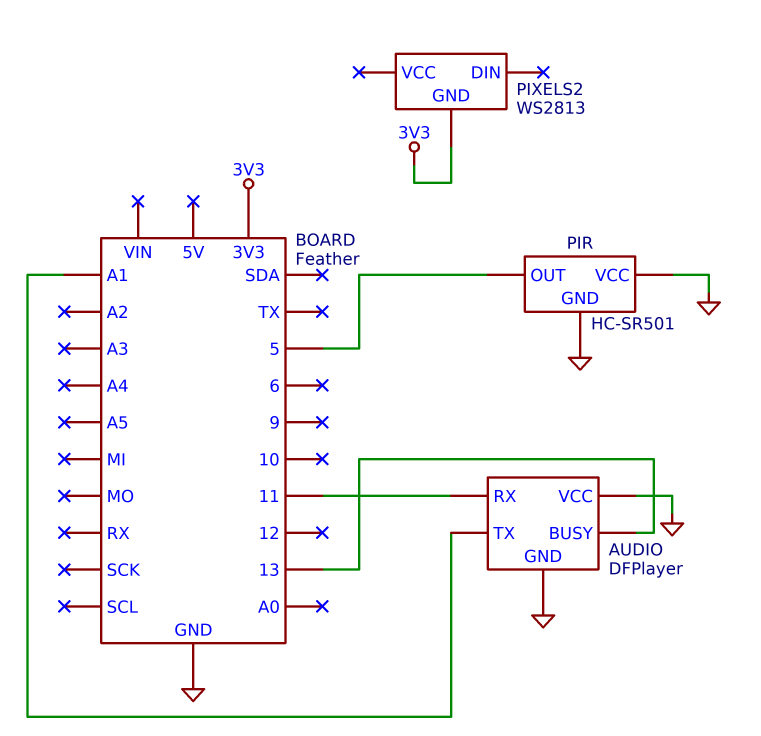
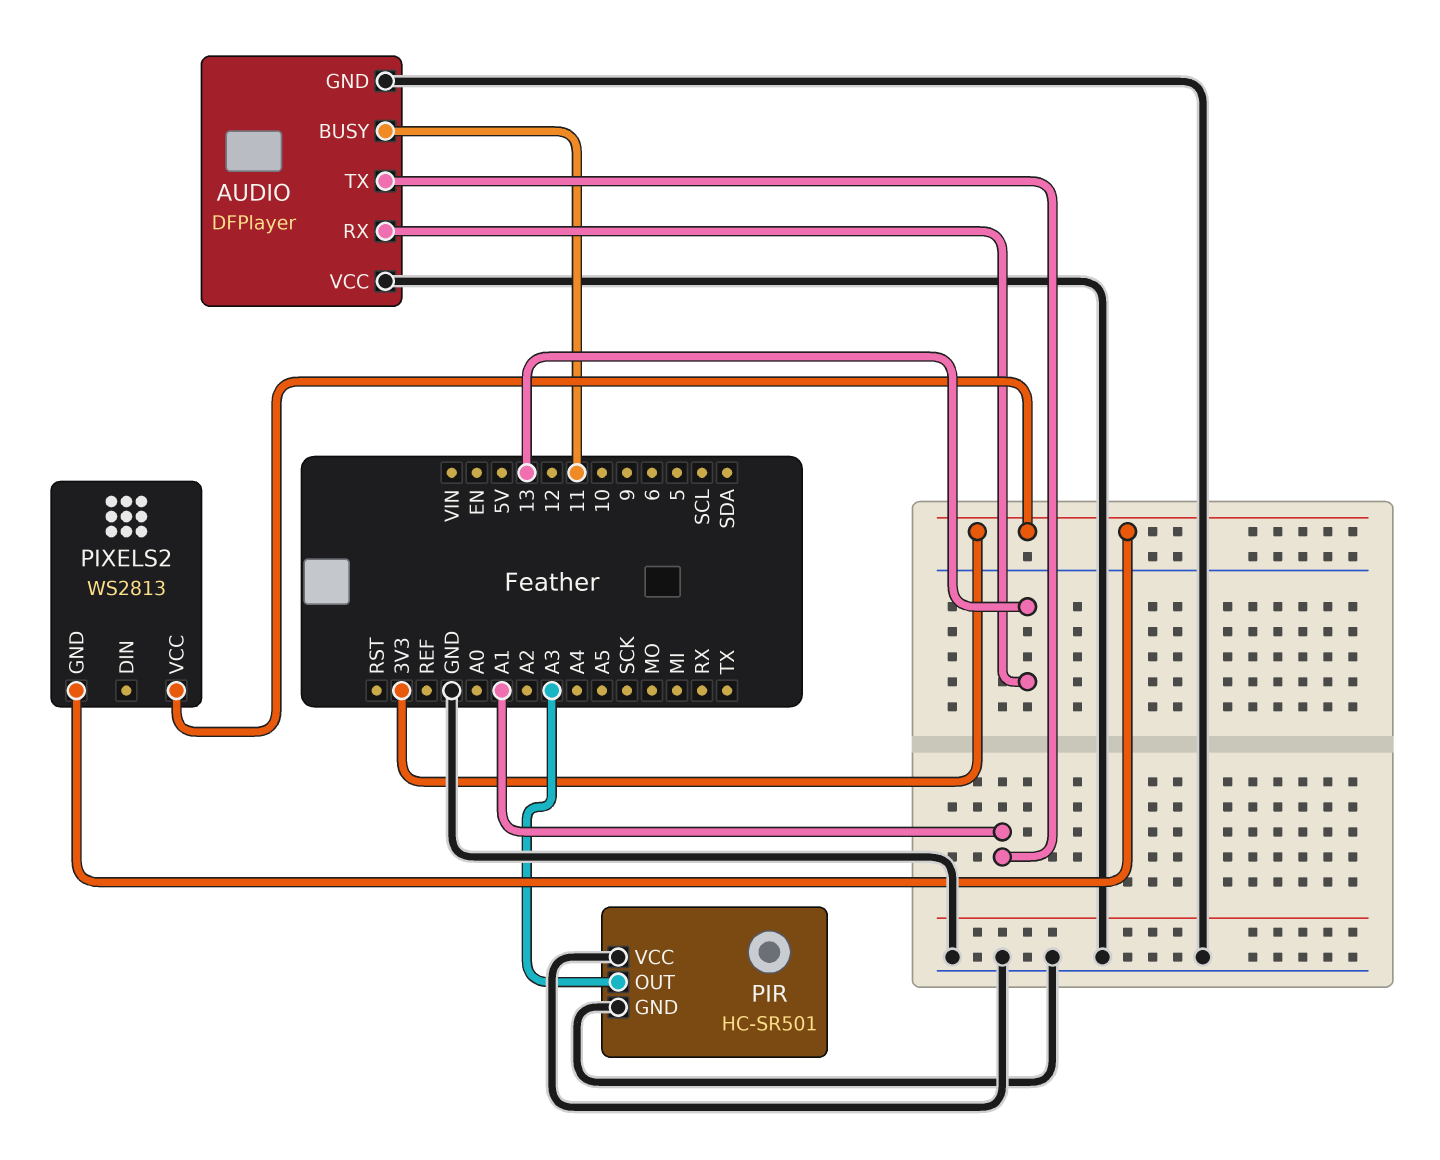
AUDIO pin BUSY: 13 -> 11
AUDIO pin RX: 11 -> 13
PIR pin OUT: 5 -> A3
PIXELS2 pin VCC: none -> 3V3

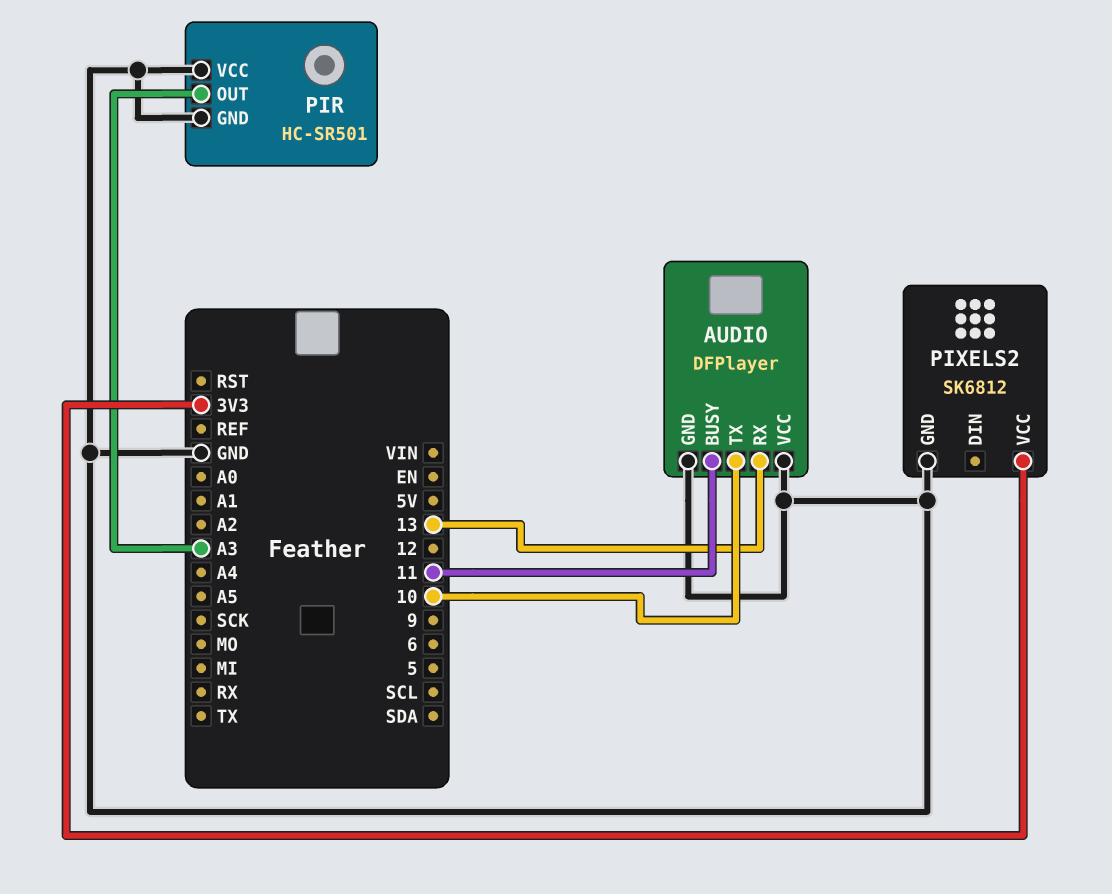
AUDIO pin TX: A1 -> 10
PIXELS2: WS2813 -> SK6812
PIXELS2 pin GND: 3V3 -> GND

